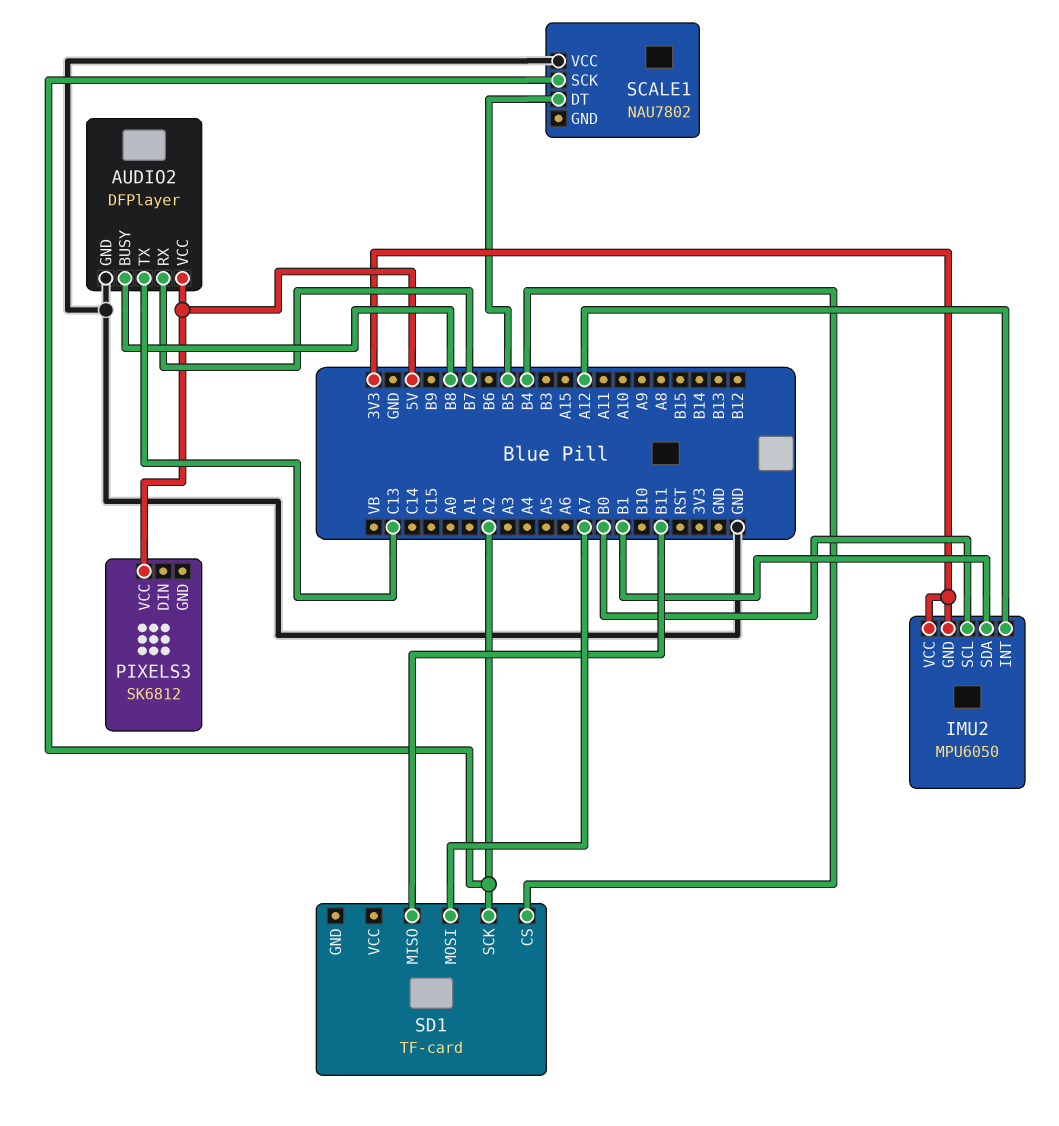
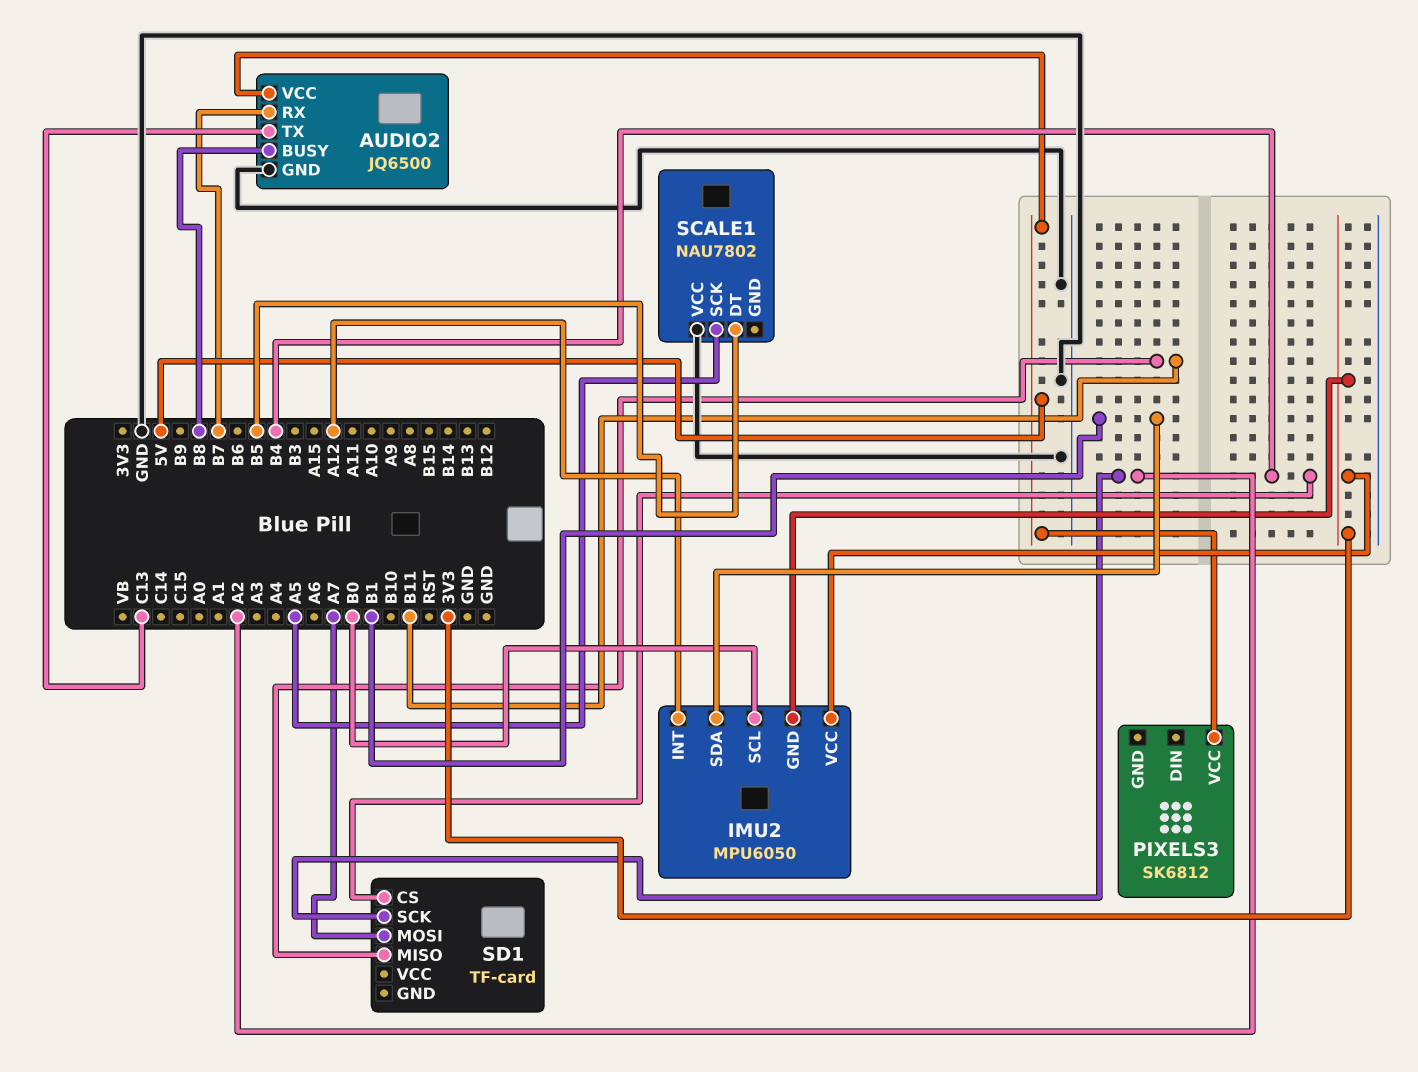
AUDIO2: DFPlayer -> JQ6500
SCALE1 pin SCK: A2 -> A5

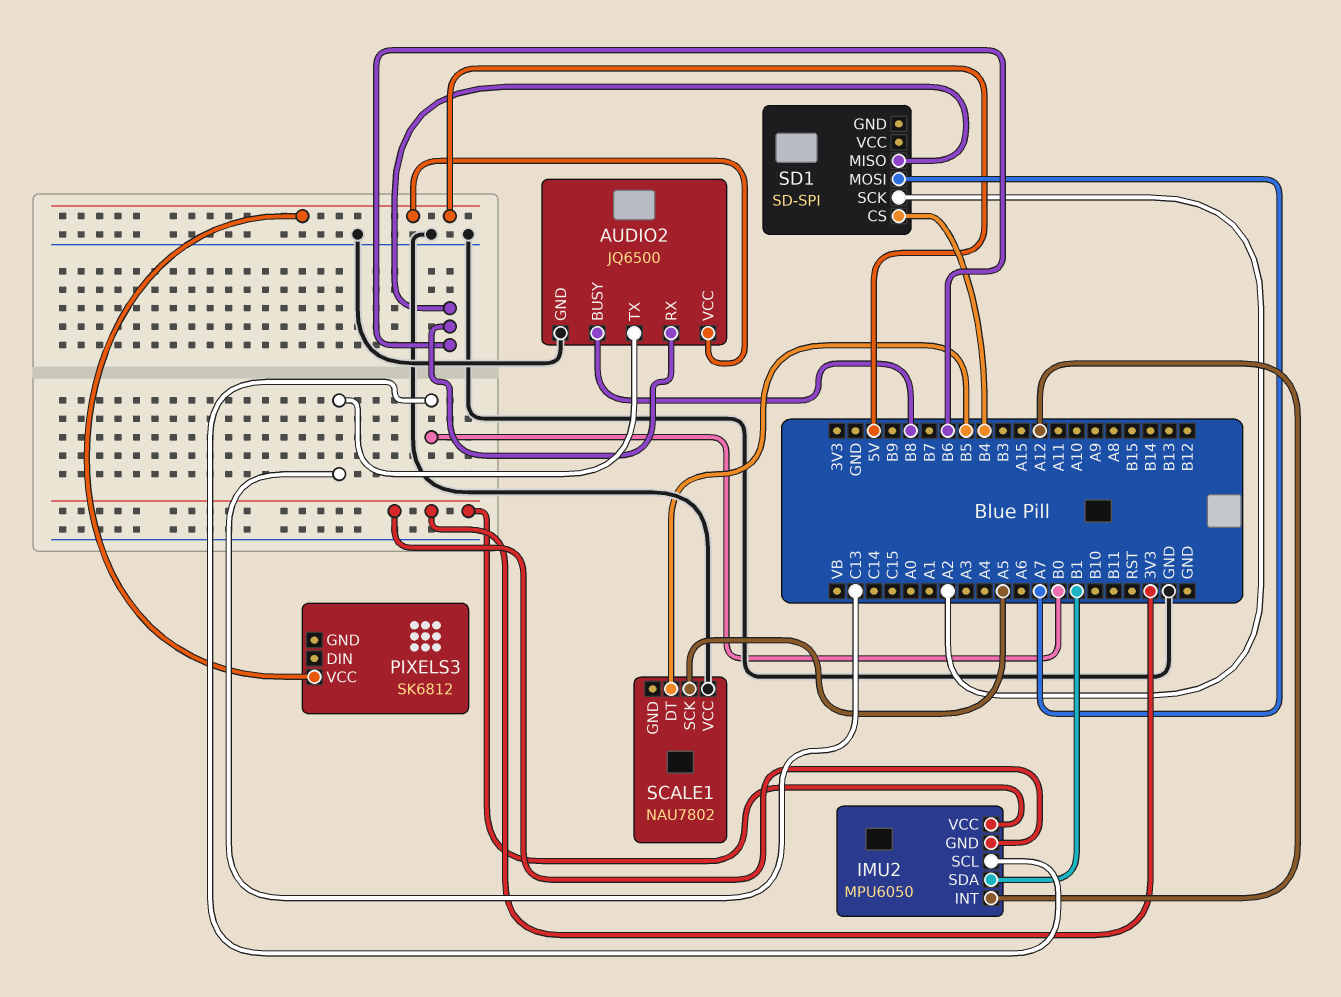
AUDIO2 pin RX: B7 -> B6
SD1: TF-card -> SD-SPI
SD1 pin MISO: B11 -> B6

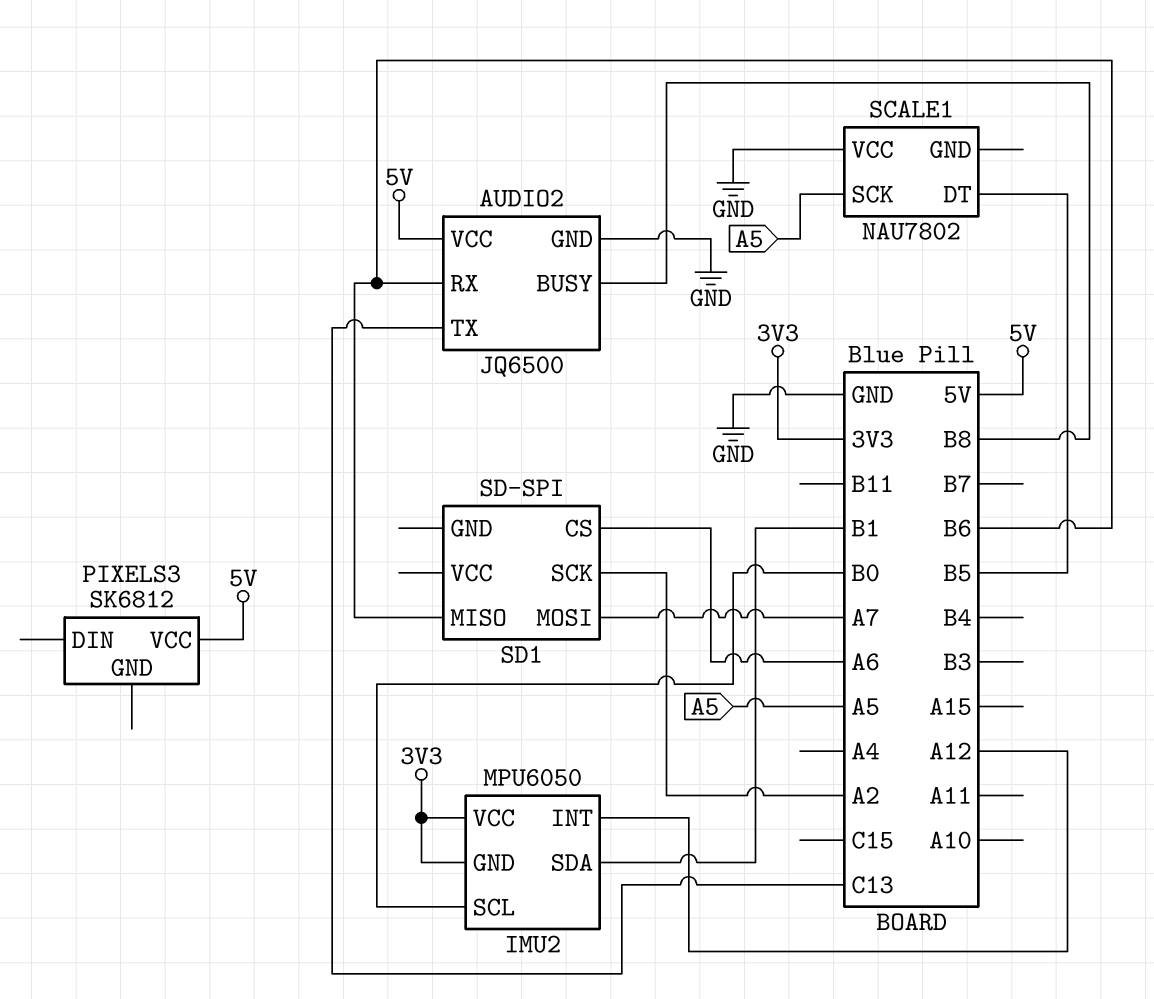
SD1 pin CS: B4 -> A6

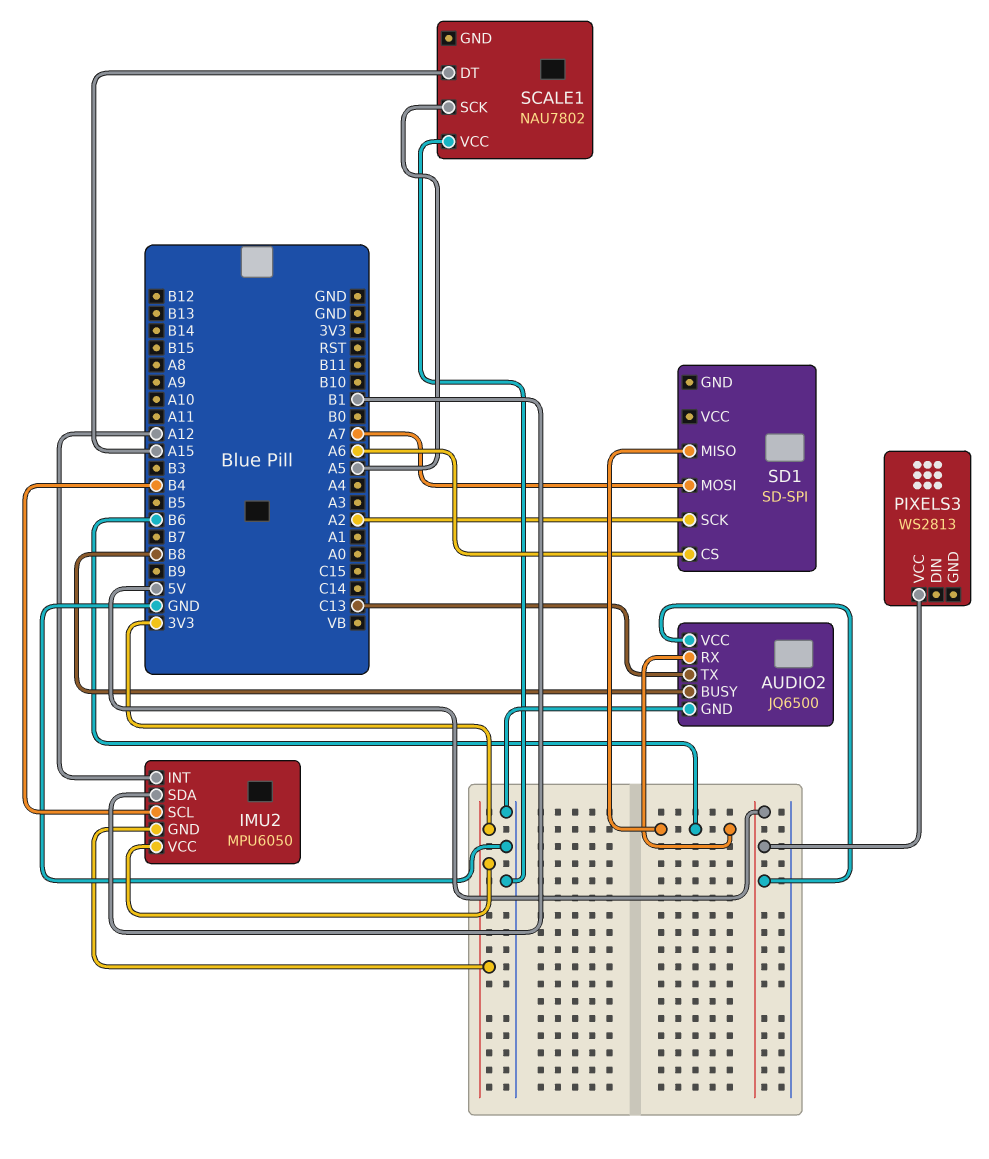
IMU2 pin SCL: B0 -> B4
PIXELS3: SK6812 -> WS2813
SCALE1 pin DT: B5 -> A15

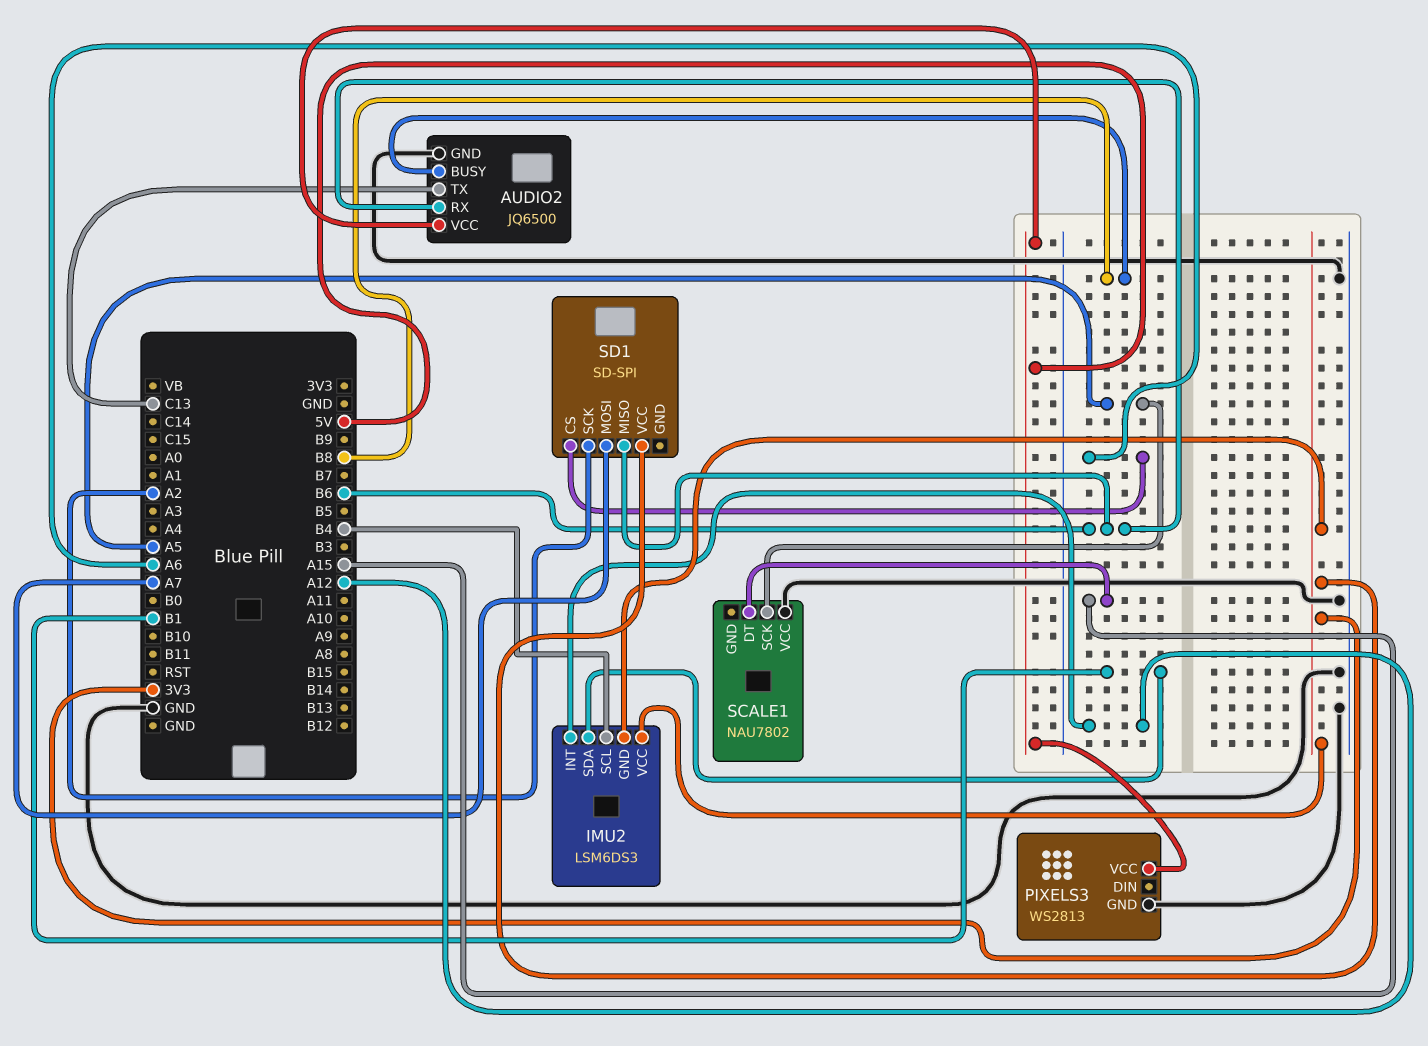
IMU2: MPU6050 -> LSM6DS3
PIXELS3 pin GND: none -> GND
SD1 pin VCC: none -> 3V3

